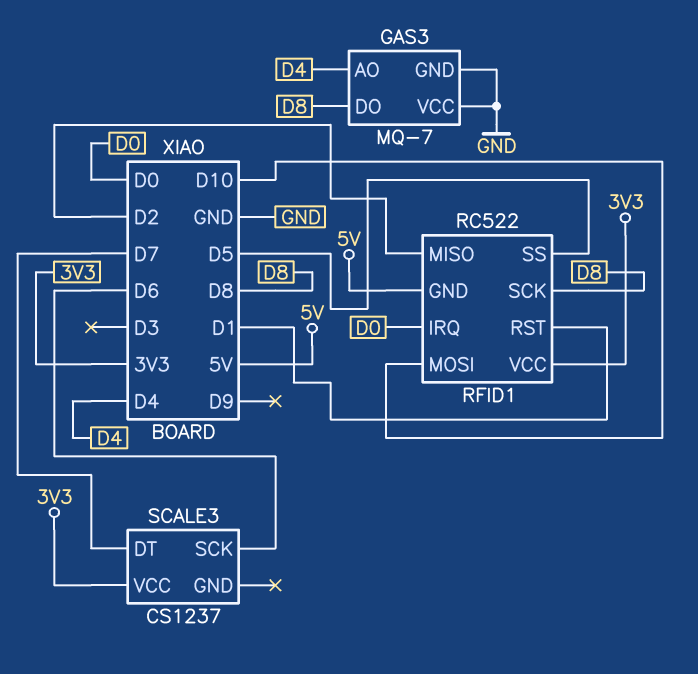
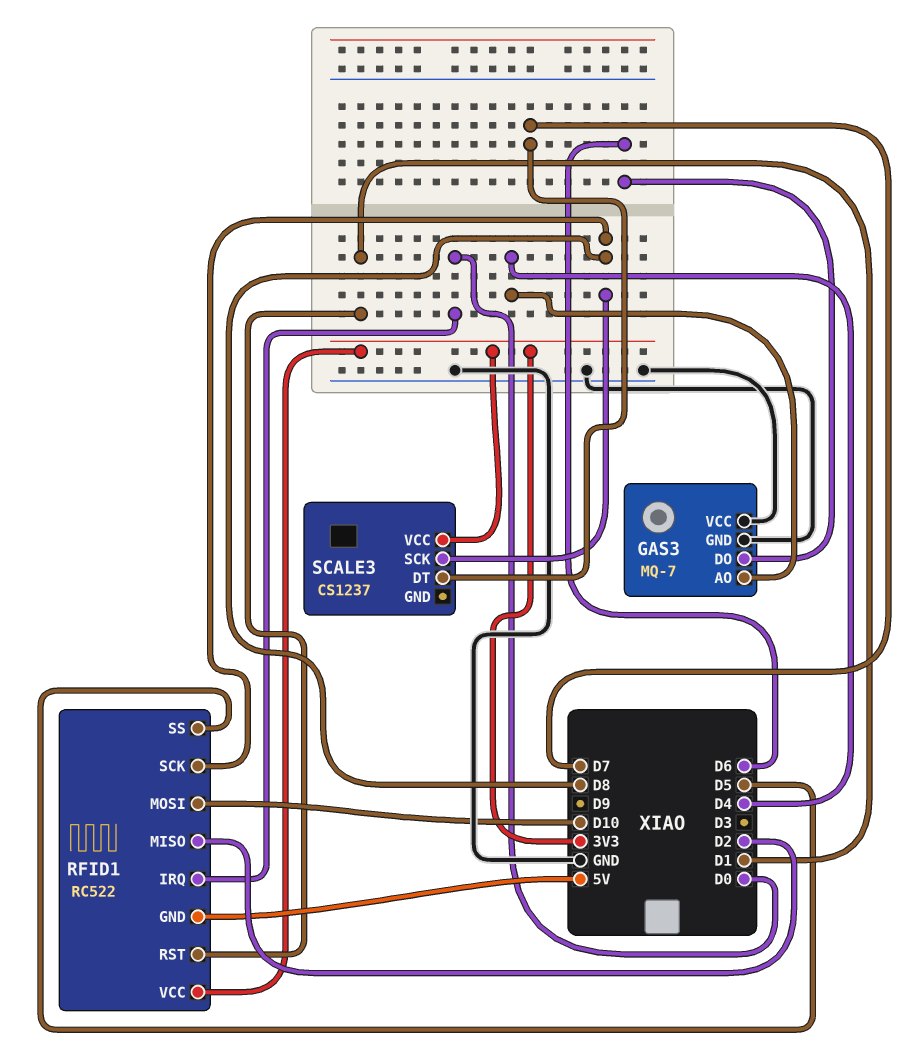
GAS3 pin DO: D8 -> D6
SCALE3 pin SCK: D6 -> D8

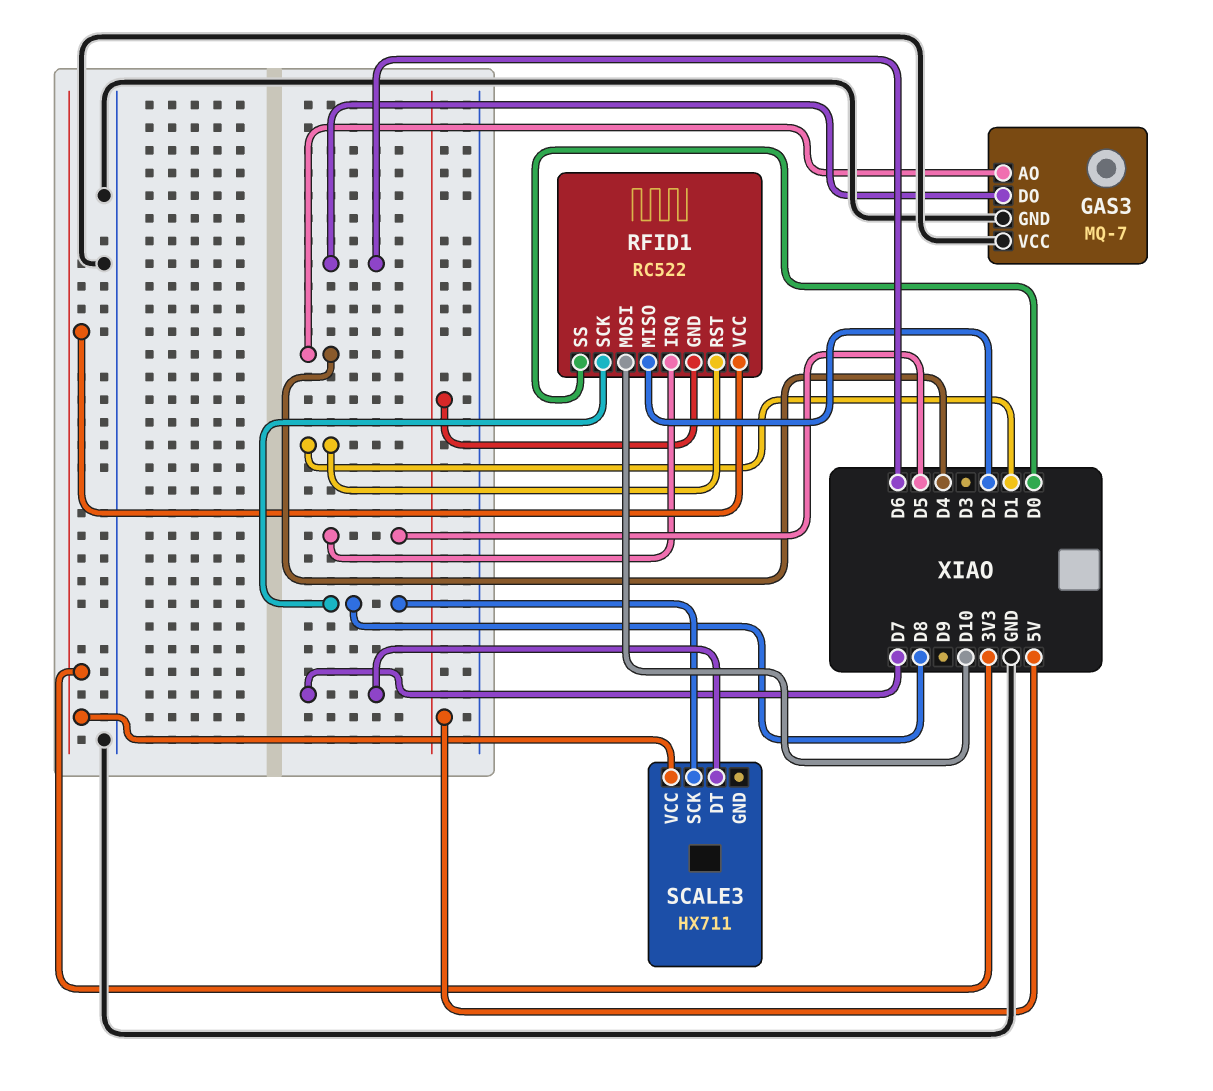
RFID1 pin IRQ: D0 -> D5
RFID1 pin SS: D5 -> D0
SCALE3: CS1237 -> HX711

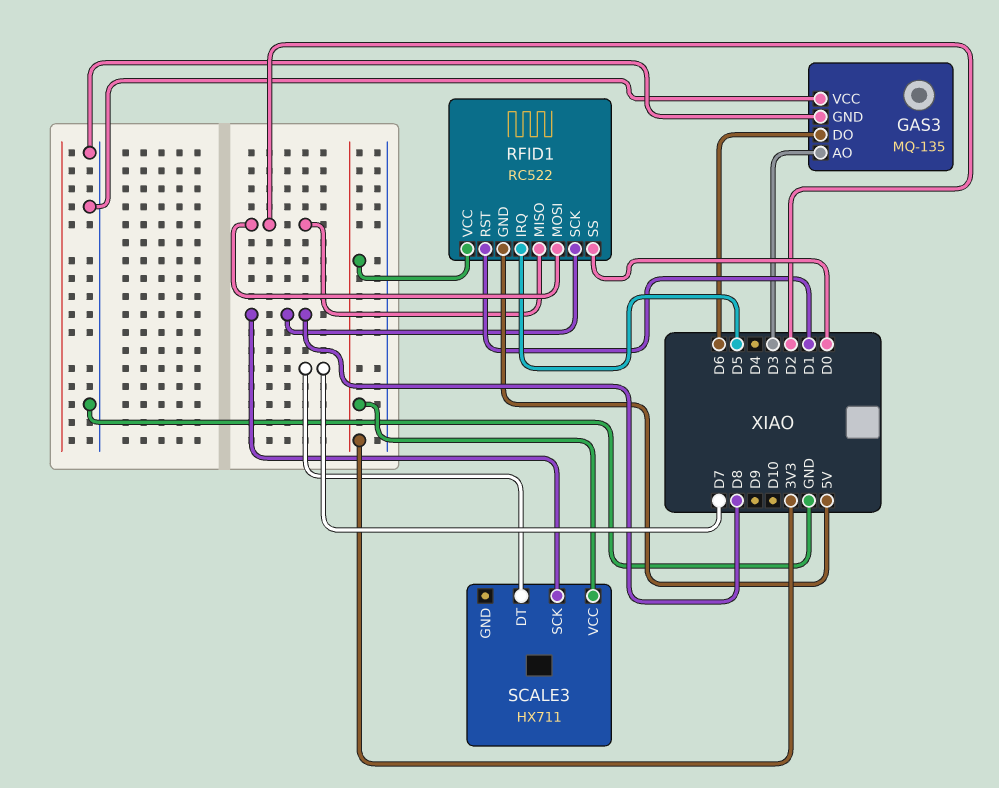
GAS3: MQ-7 -> MQ-135
GAS3 pin AO: D4 -> D3
RFID1 pin MOSI: D10 -> D2

